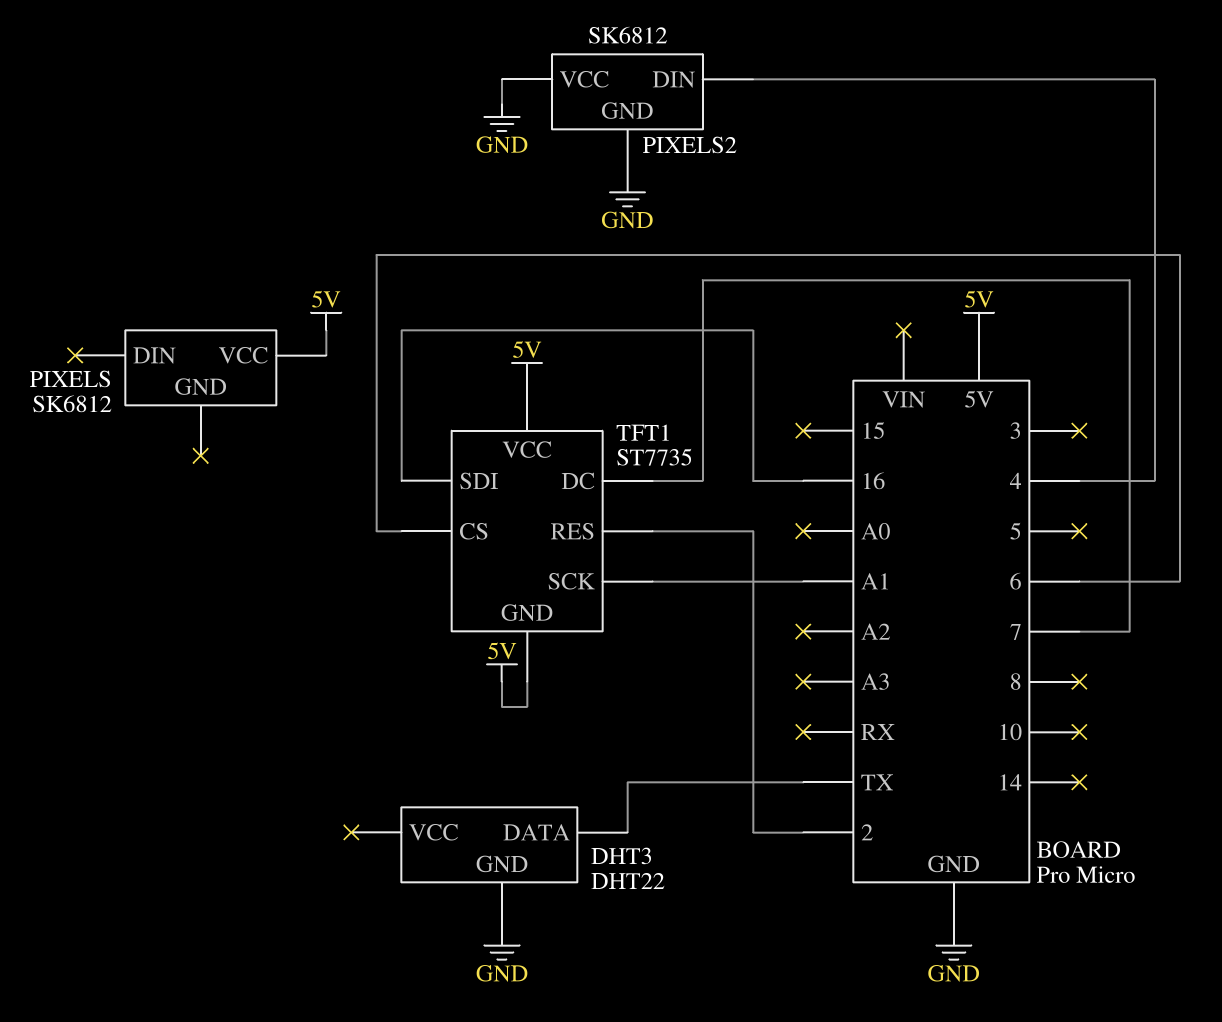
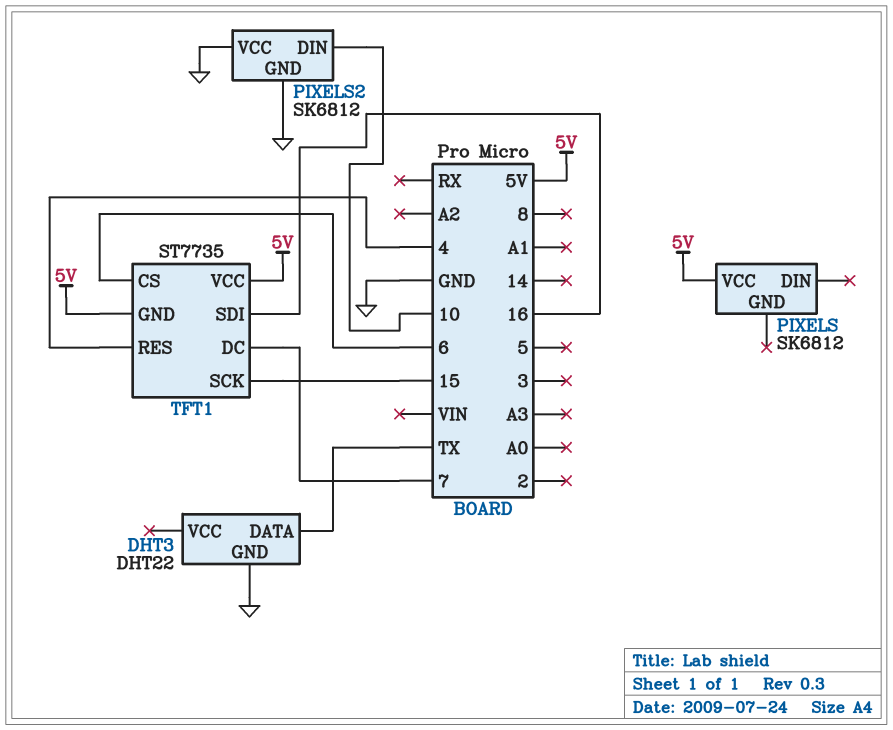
PIXELS2 pin DIN: 4 -> 10
TFT1 pin RES: 2 -> 4
TFT1 pin SCK: A1 -> 15

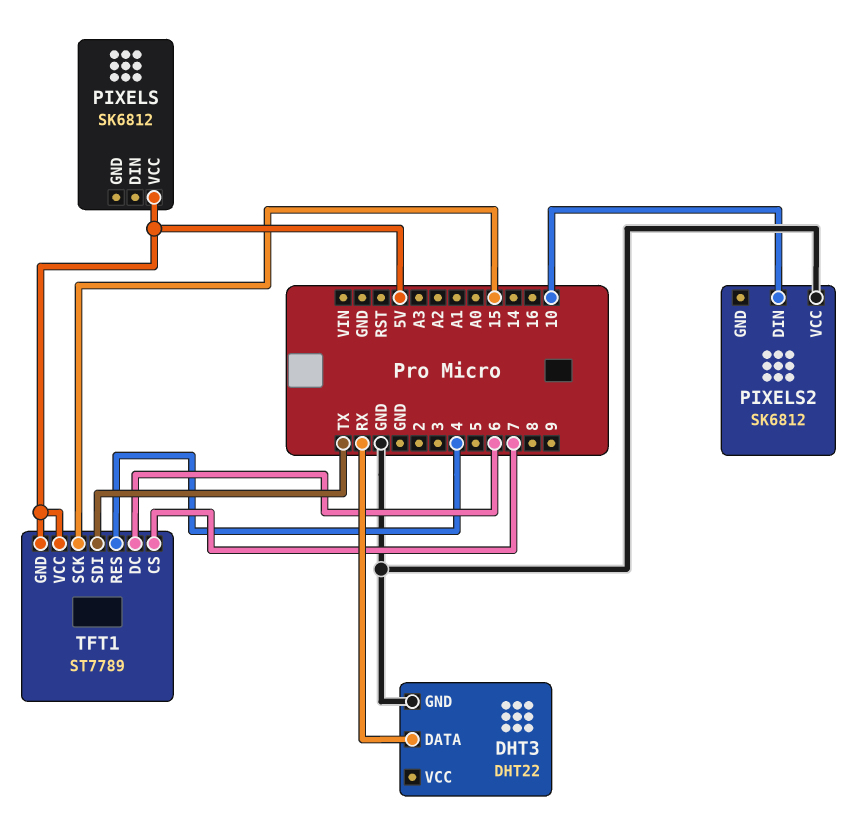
DHT3 pin DATA: TX -> RX
PIXELS2 pin GND: GND -> none
TFT1: ST7735 -> ST7789
TFT1 pin CS: 6 -> 7
TFT1 pin DC: 7 -> 6
TFT1 pin SDI: 16 -> TX

